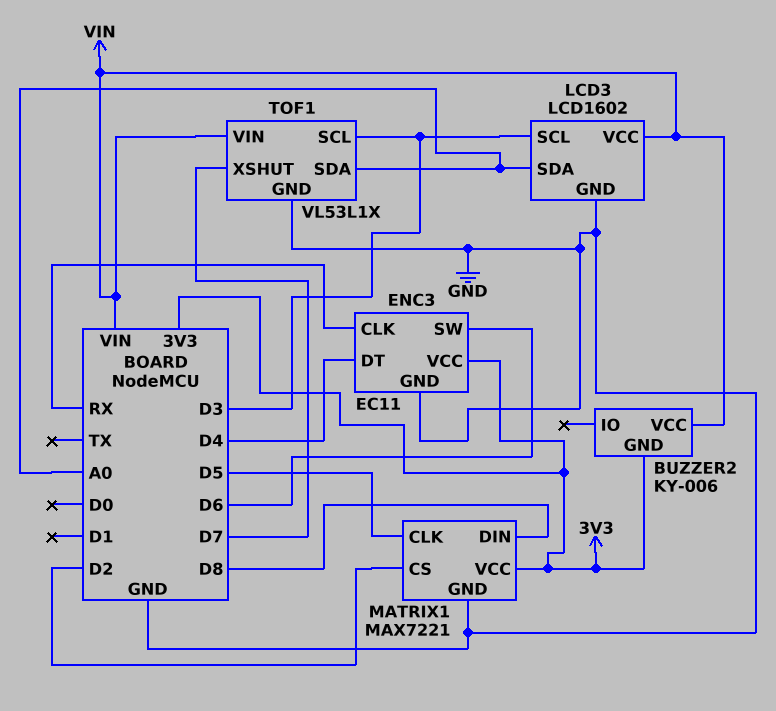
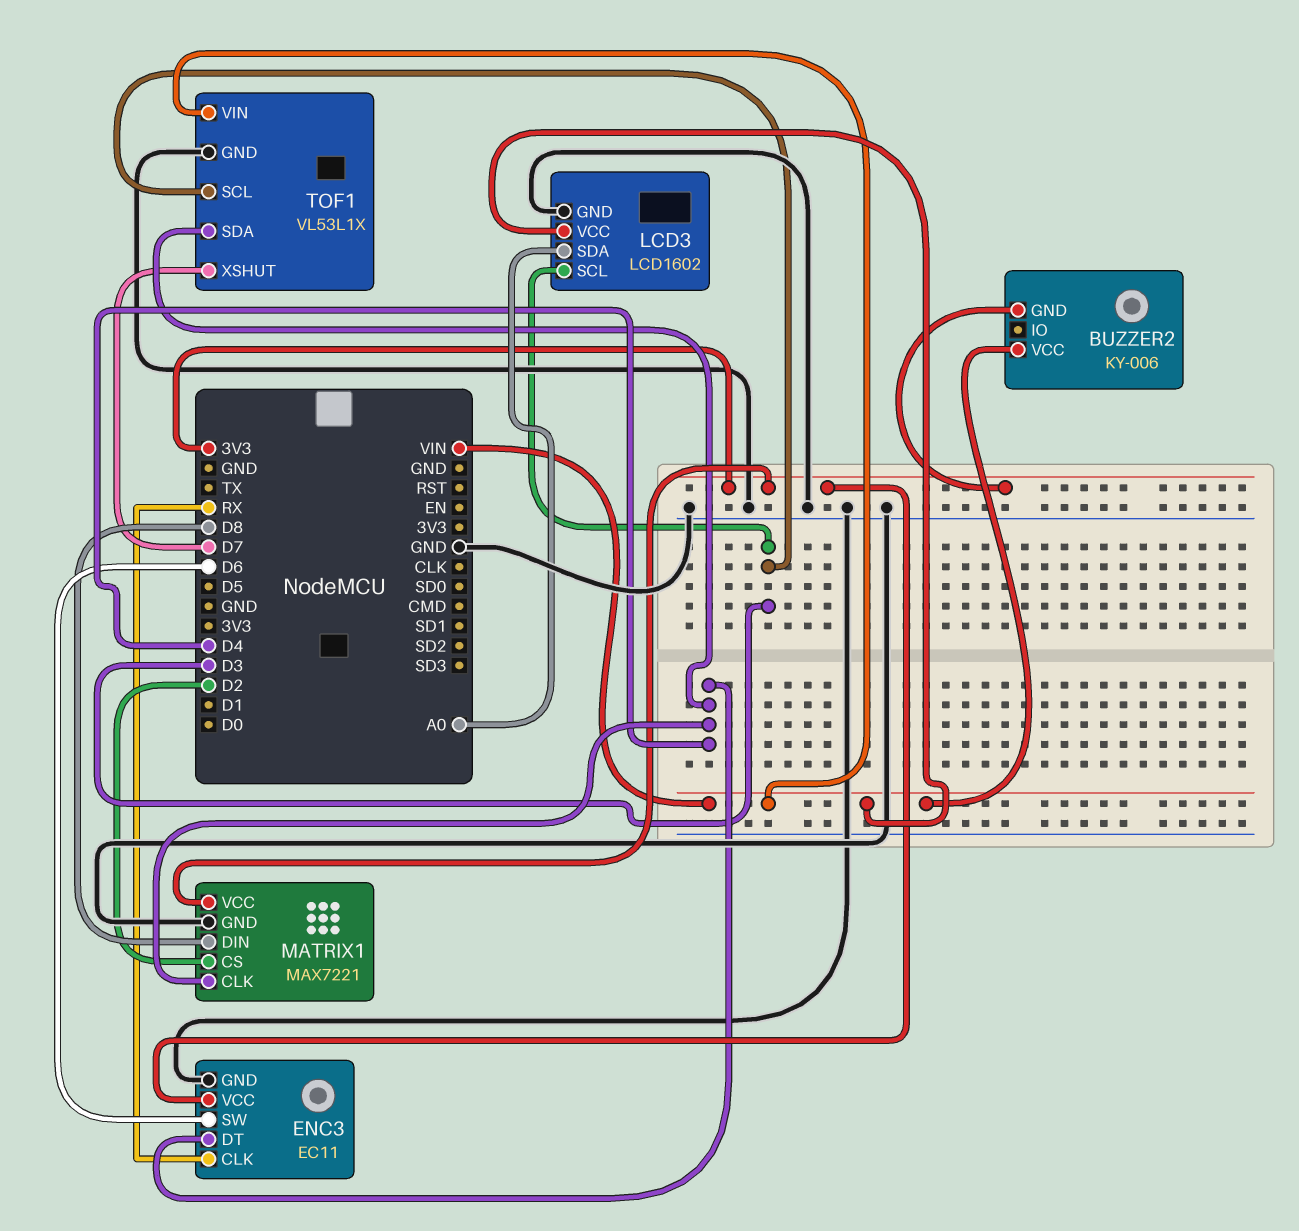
MATRIX1 pin CLK: D5 -> D4
TOF1 pin SDA: A0 -> D4

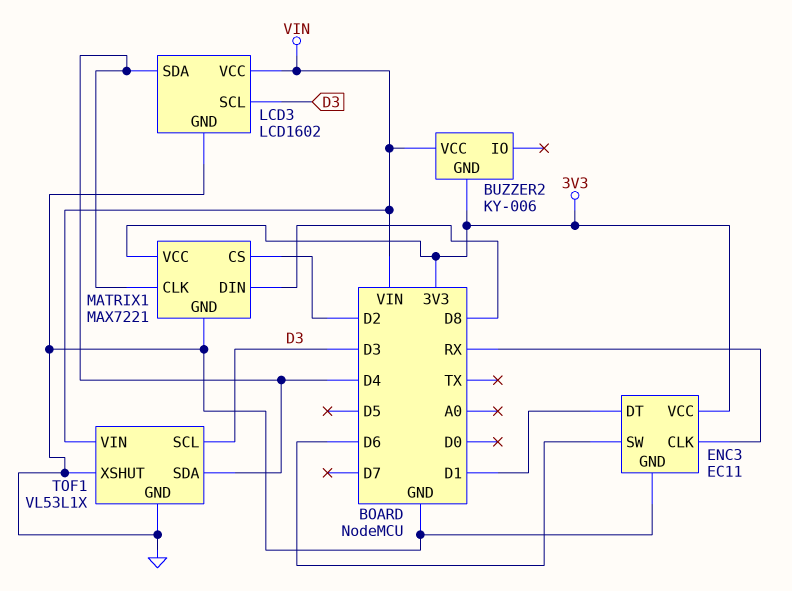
ENC3 pin DT: D4 -> D1
LCD3 pin SDA: A0 -> D4
TOF1 pin XSHUT: D7 -> GND

